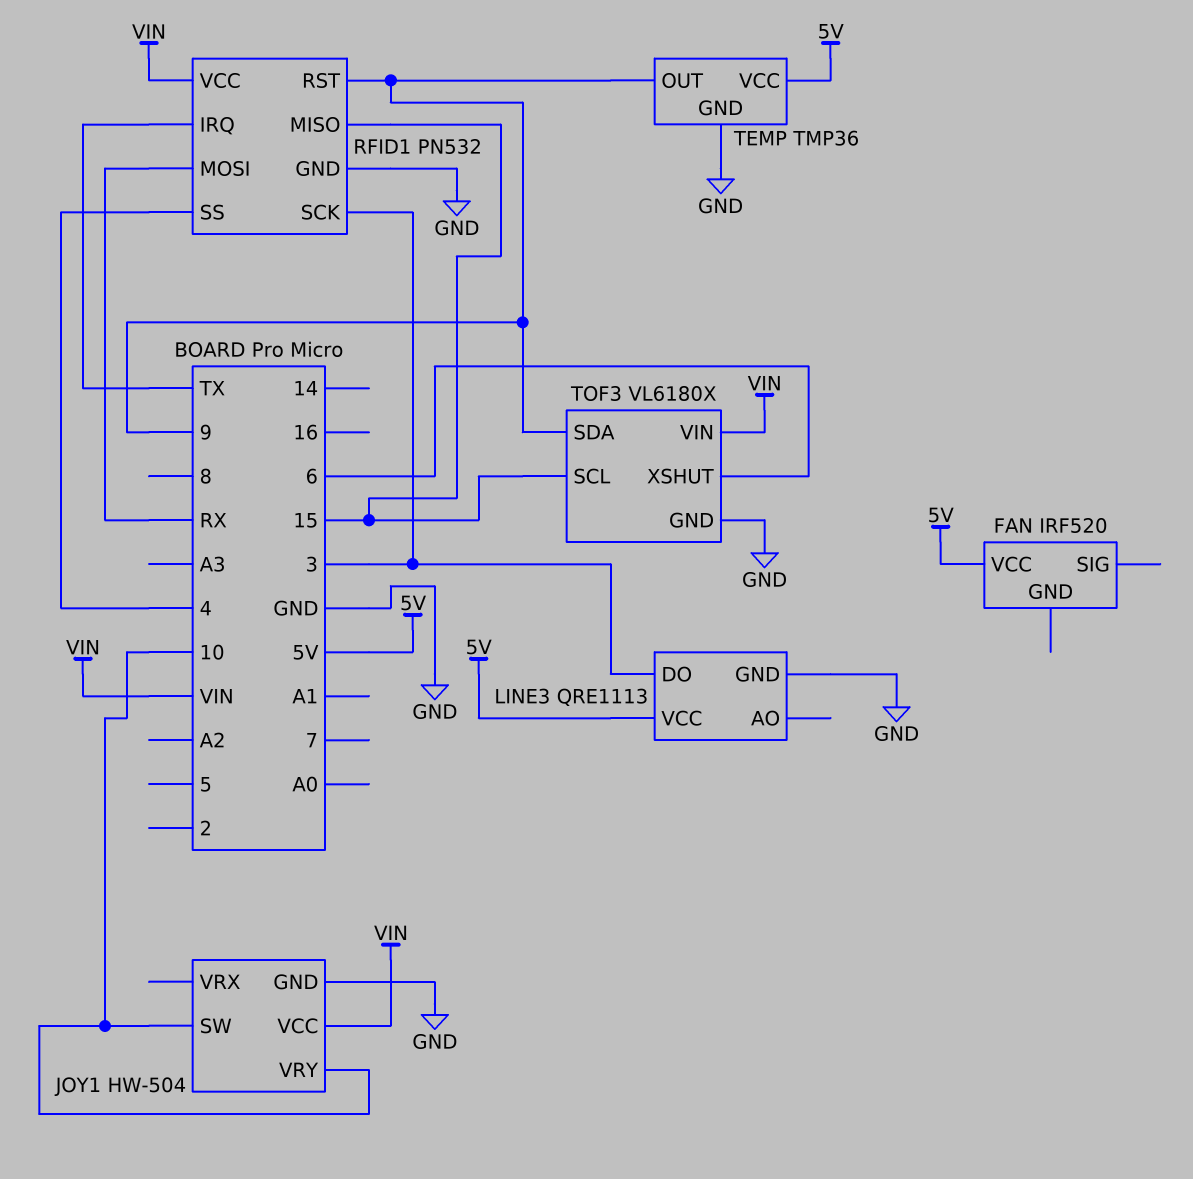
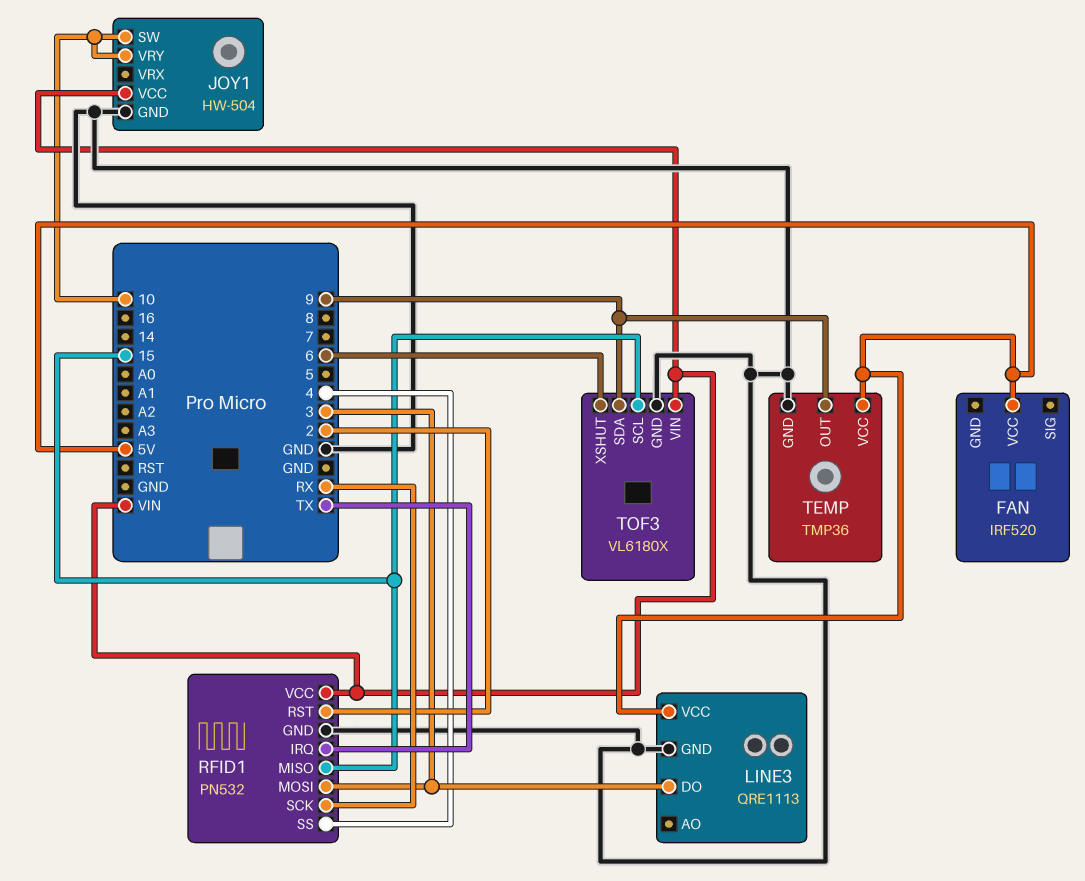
RFID1 pin MOSI: RX -> 3
RFID1 pin RST: 9 -> 2
RFID1 pin SCK: 3 -> RX

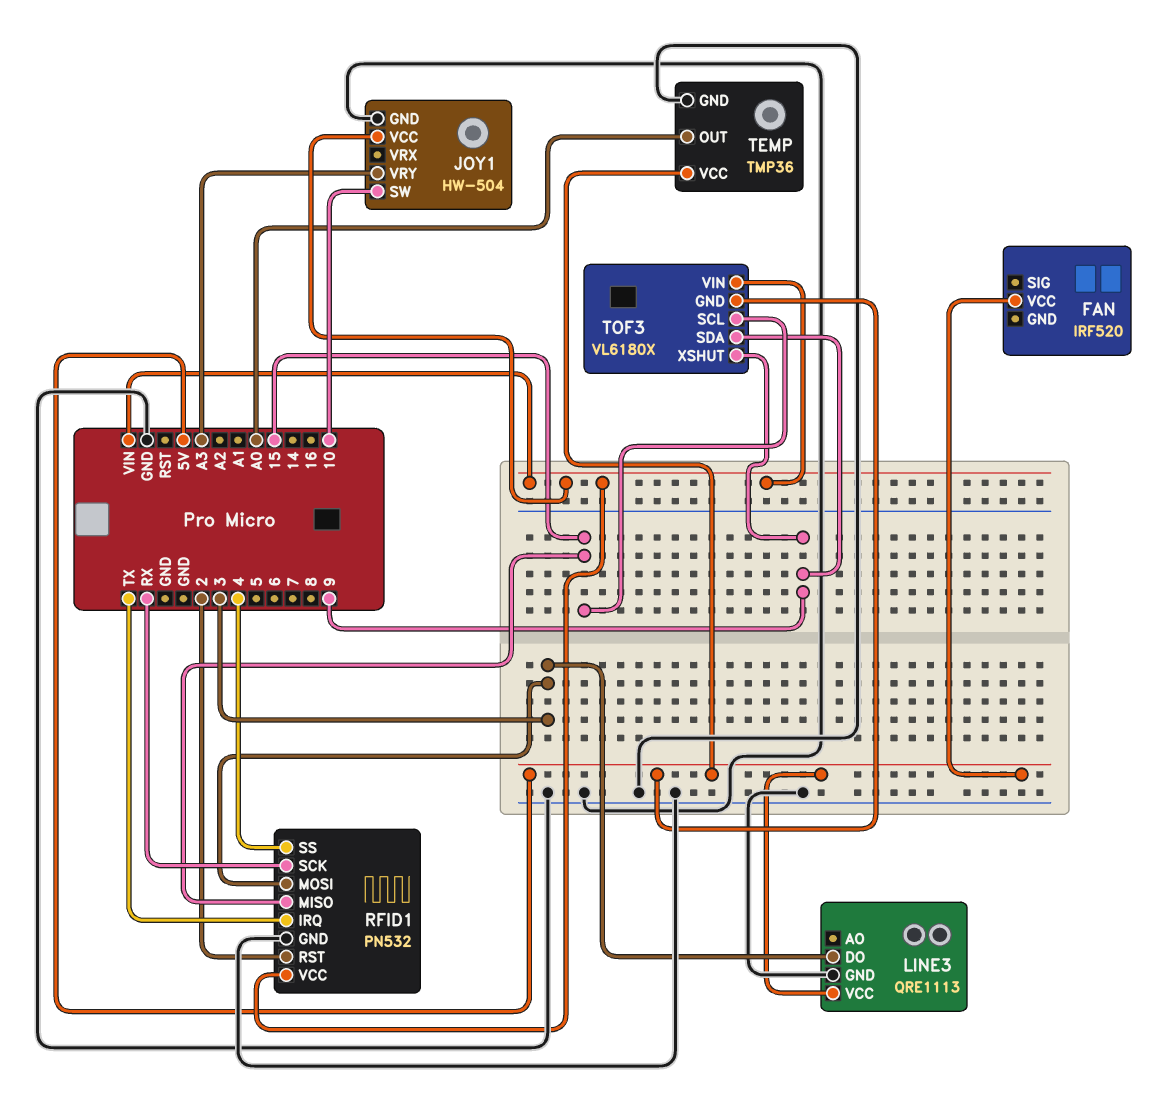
JOY1 pin VRY: 10 -> A3
TEMP pin OUT: 9 -> A0
TOF3 pin GND: GND -> 5V
TOF3 pin XSHUT: 6 -> 9

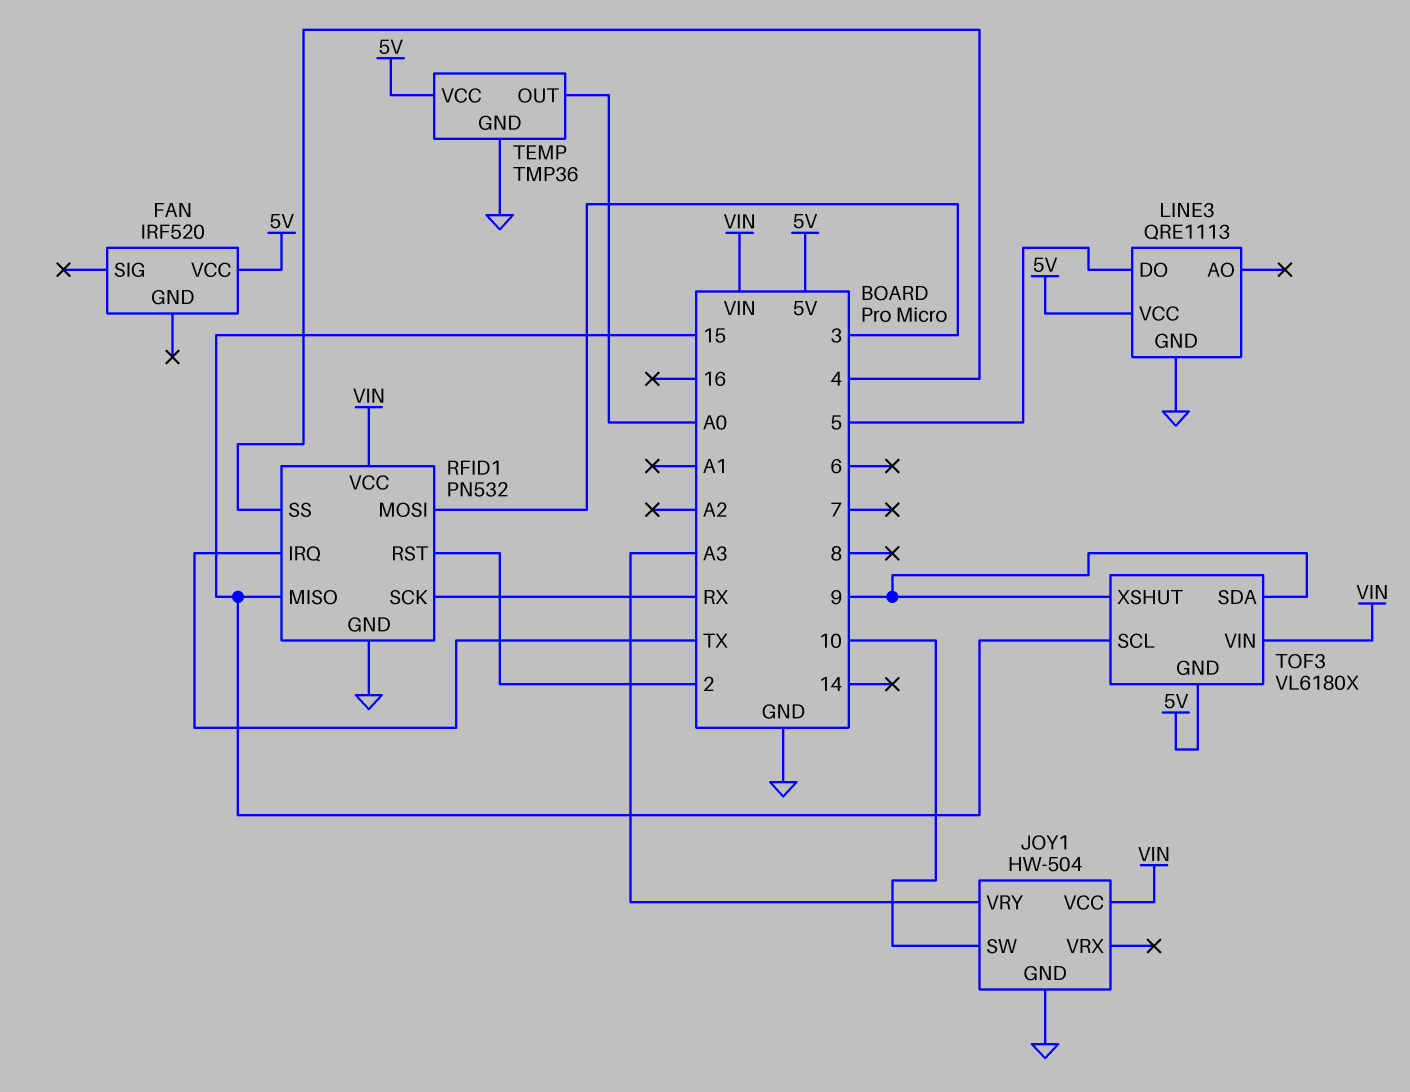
LINE3 pin DO: 3 -> 5

